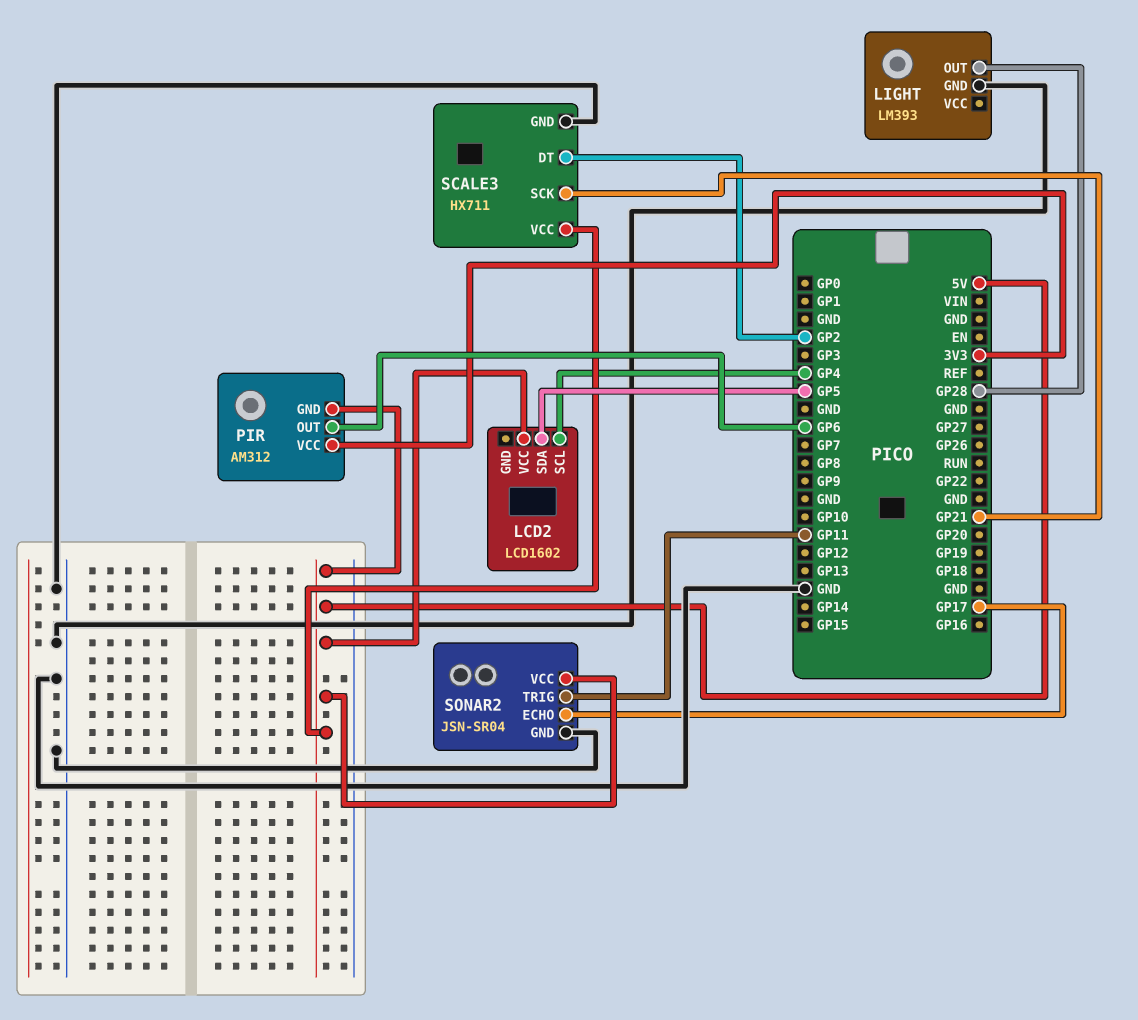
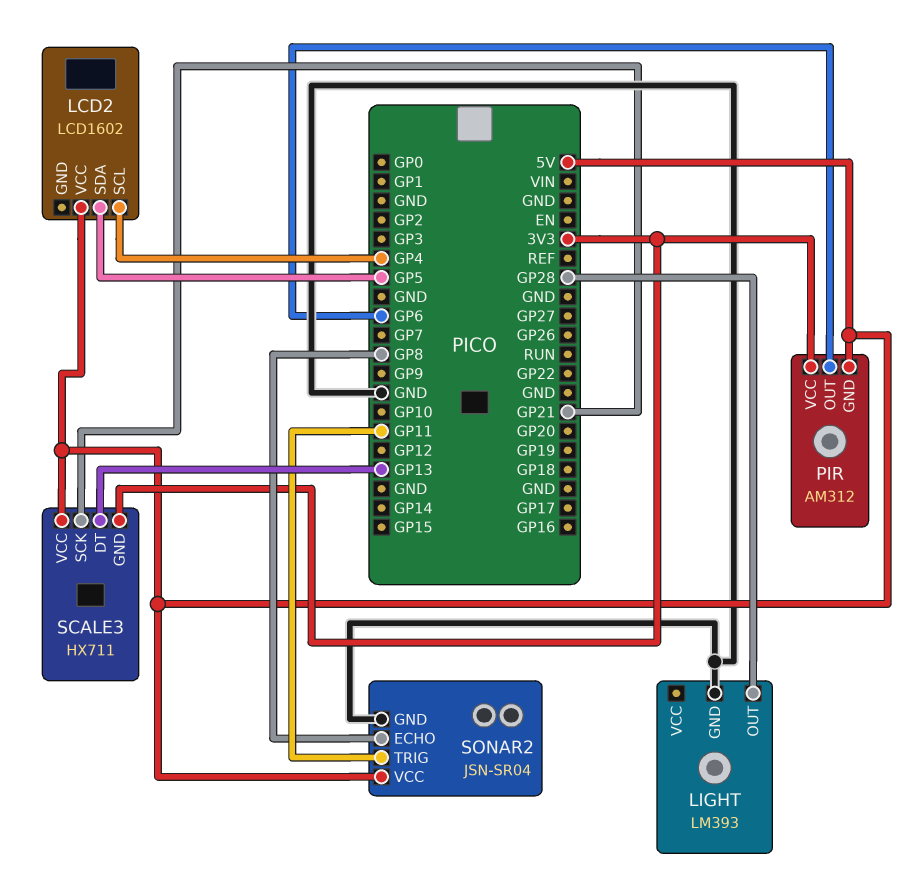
SCALE3 pin DT: GP2 -> GP13
SCALE3 pin GND: GND -> 3V3
SONAR2 pin ECHO: GP17 -> GP8

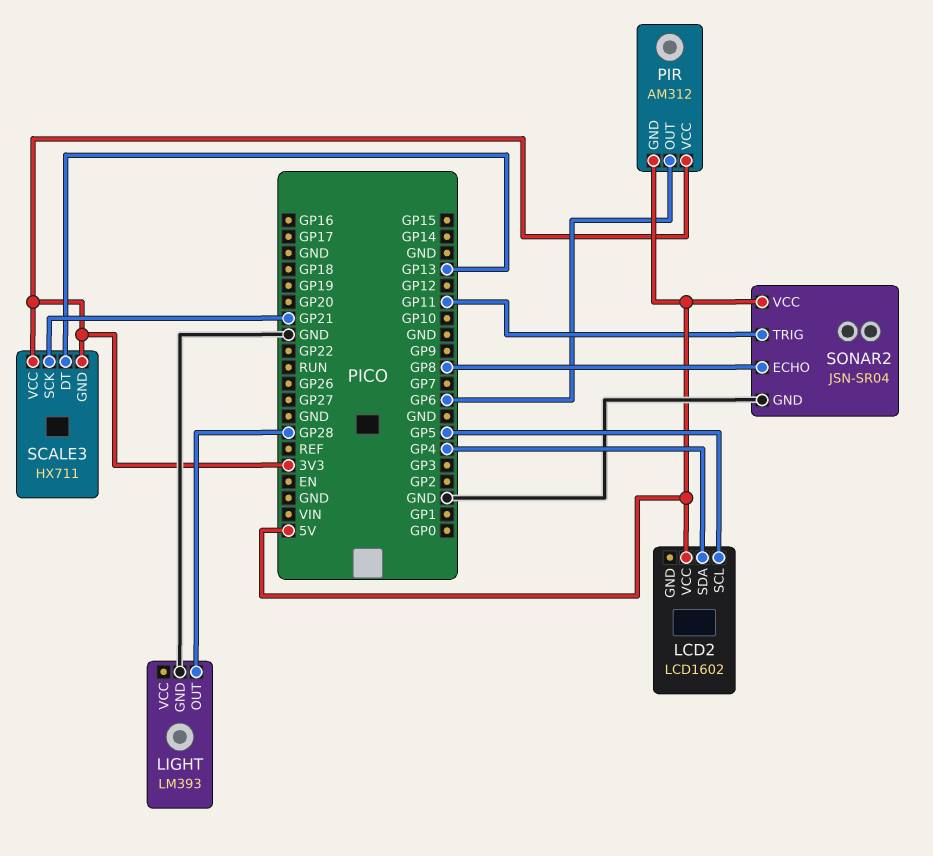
LCD2 pin SCL: GP4 -> GP5
LCD2 pin SDA: GP5 -> GP4
SCALE3 pin VCC: 5V -> 3V3

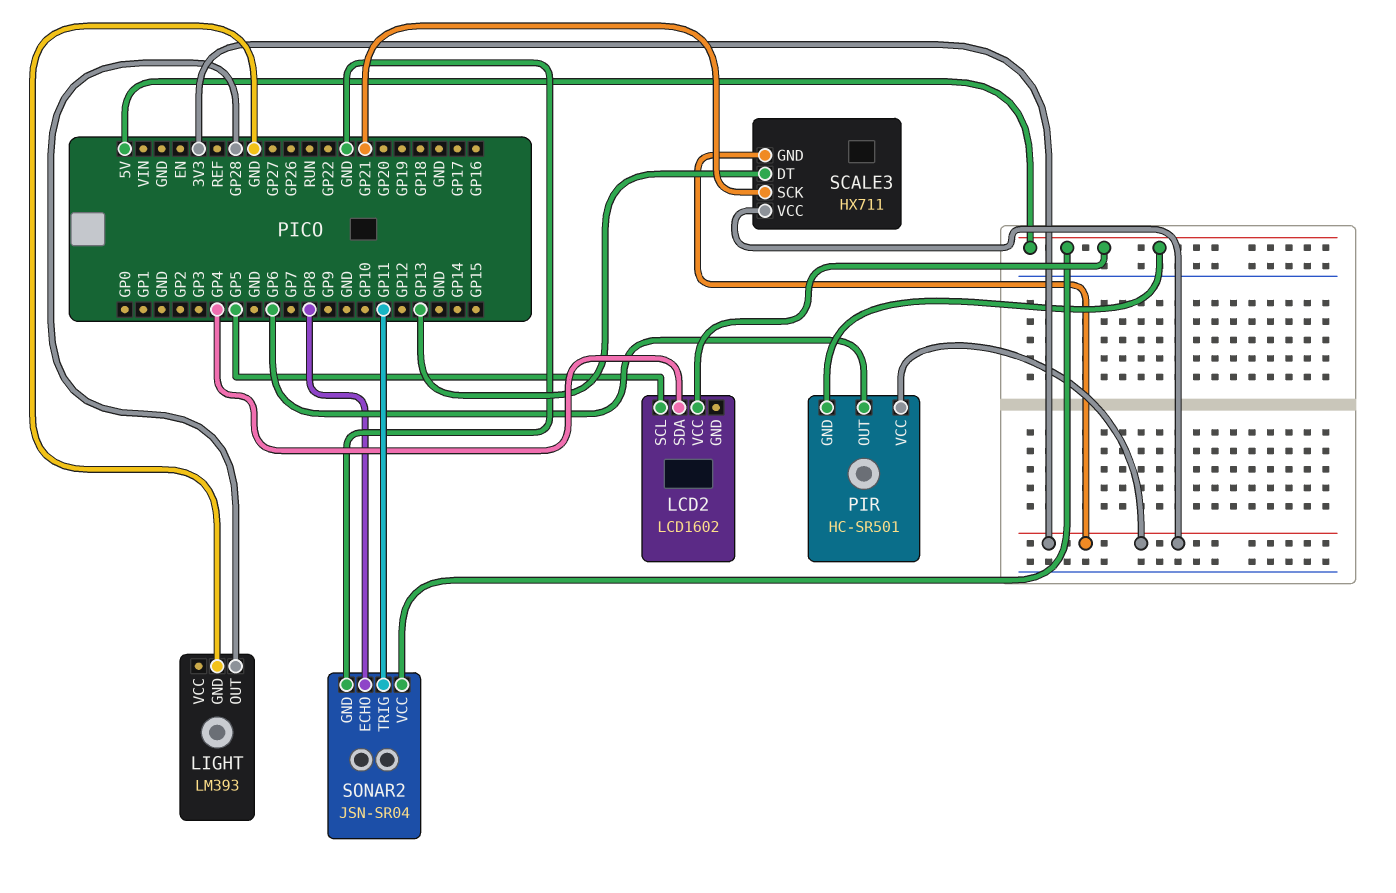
PIR: AM312 -> HC-SR501

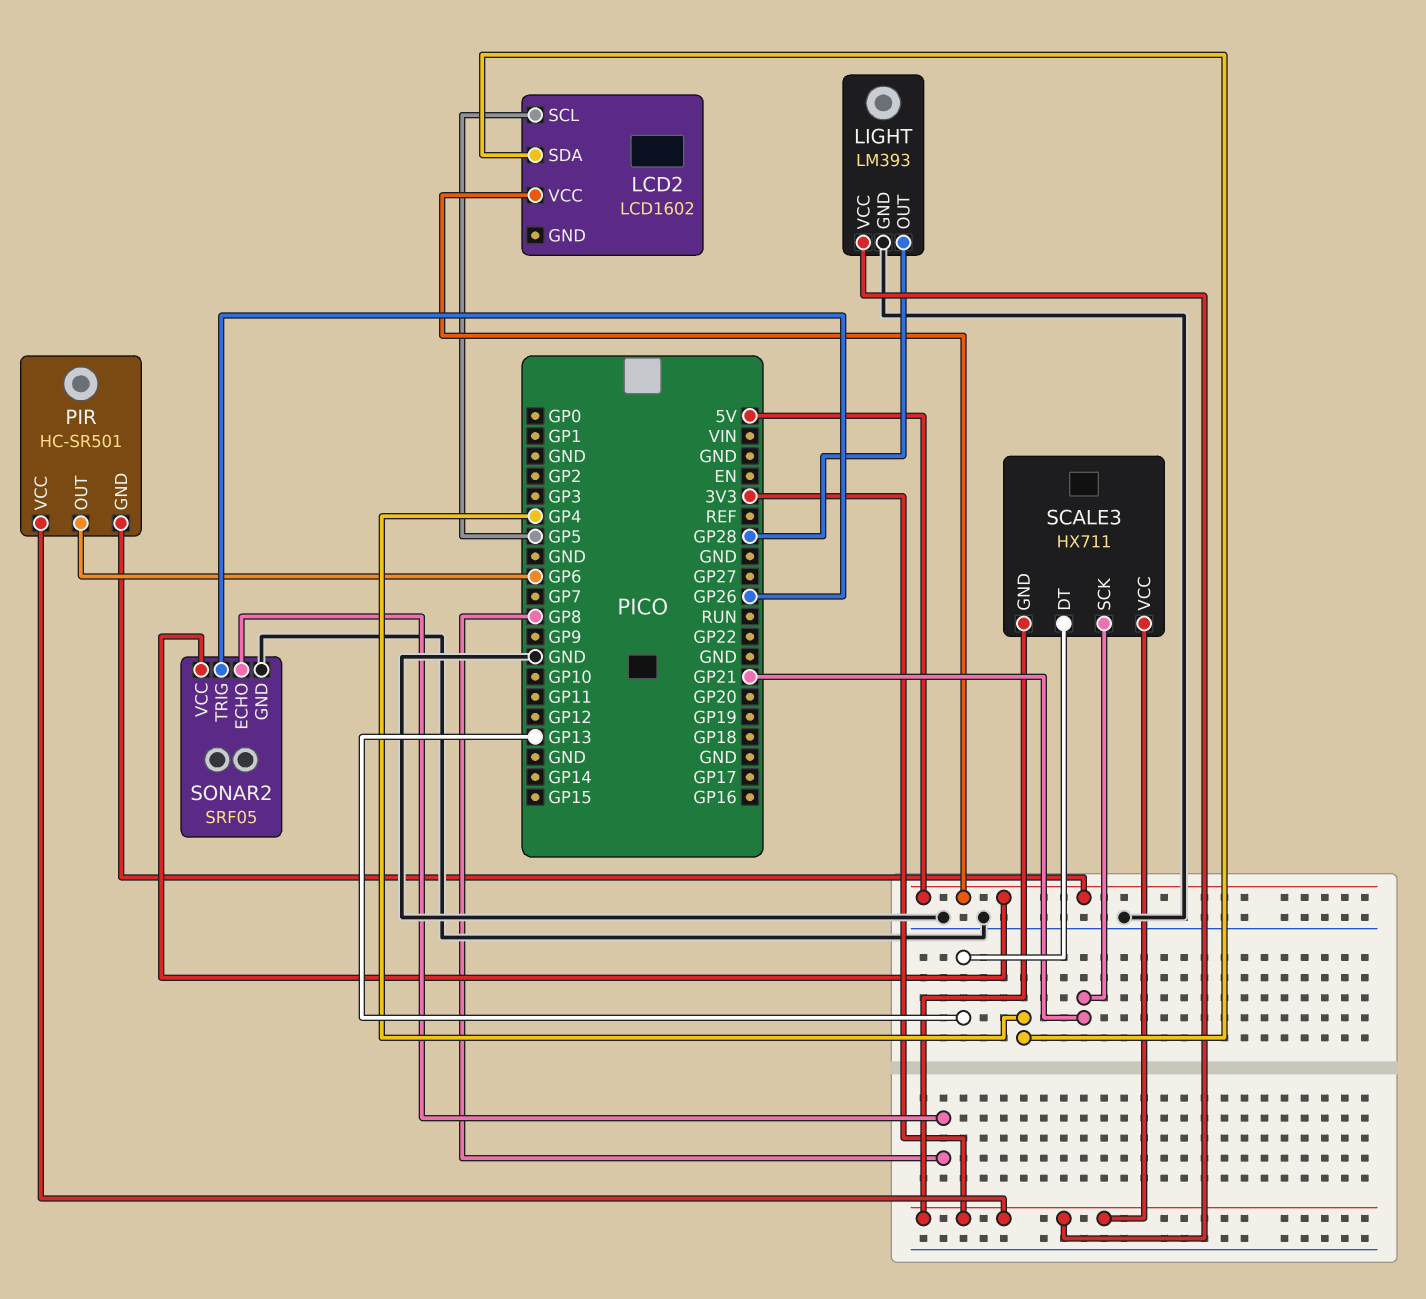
LIGHT pin VCC: none -> 3V3
SONAR2: JSN-SR04 -> SRF05
SONAR2 pin TRIG: GP11 -> GP26

